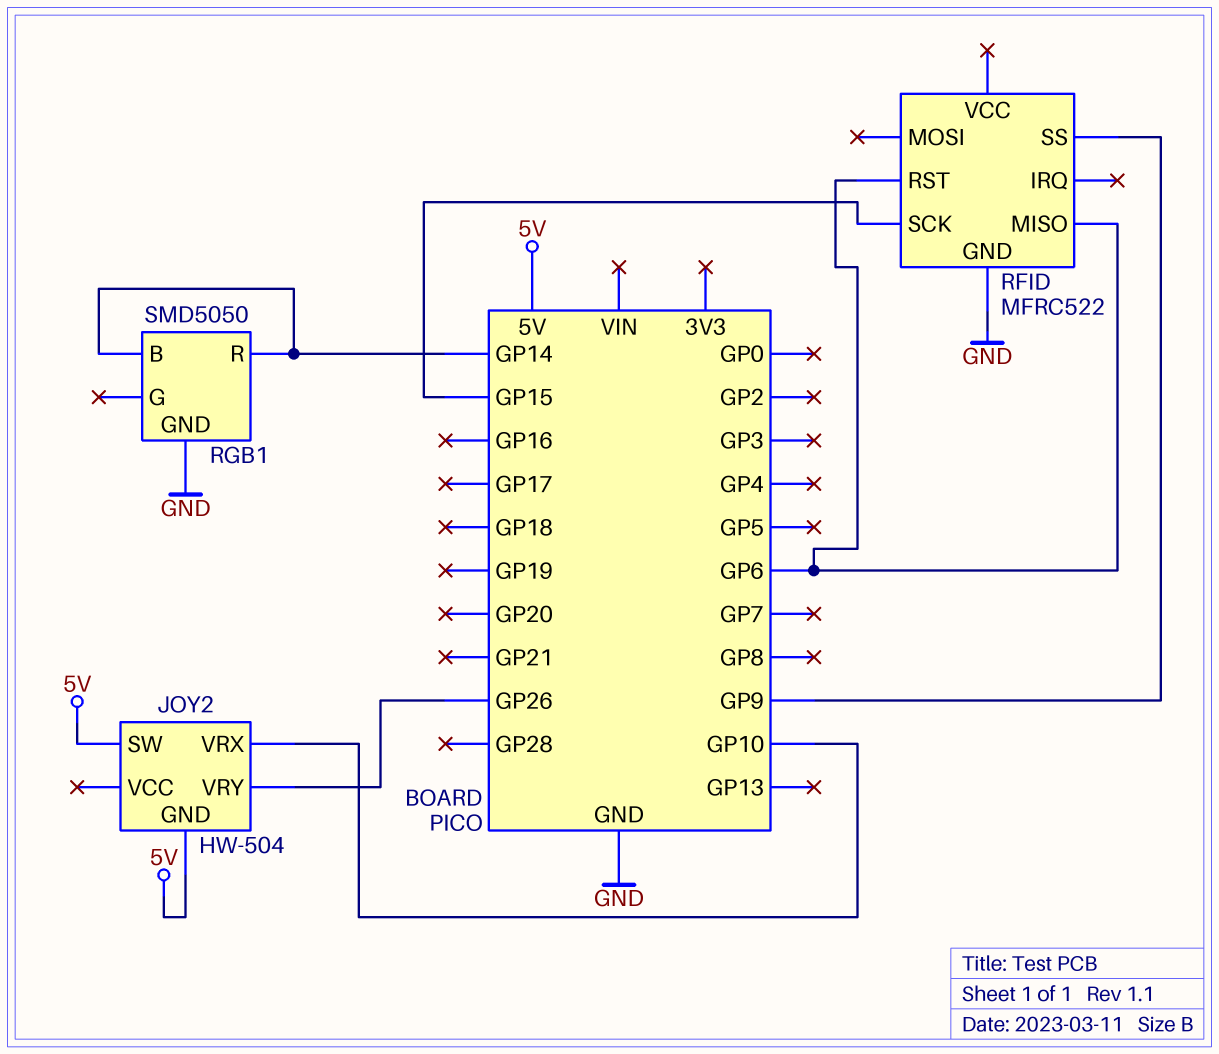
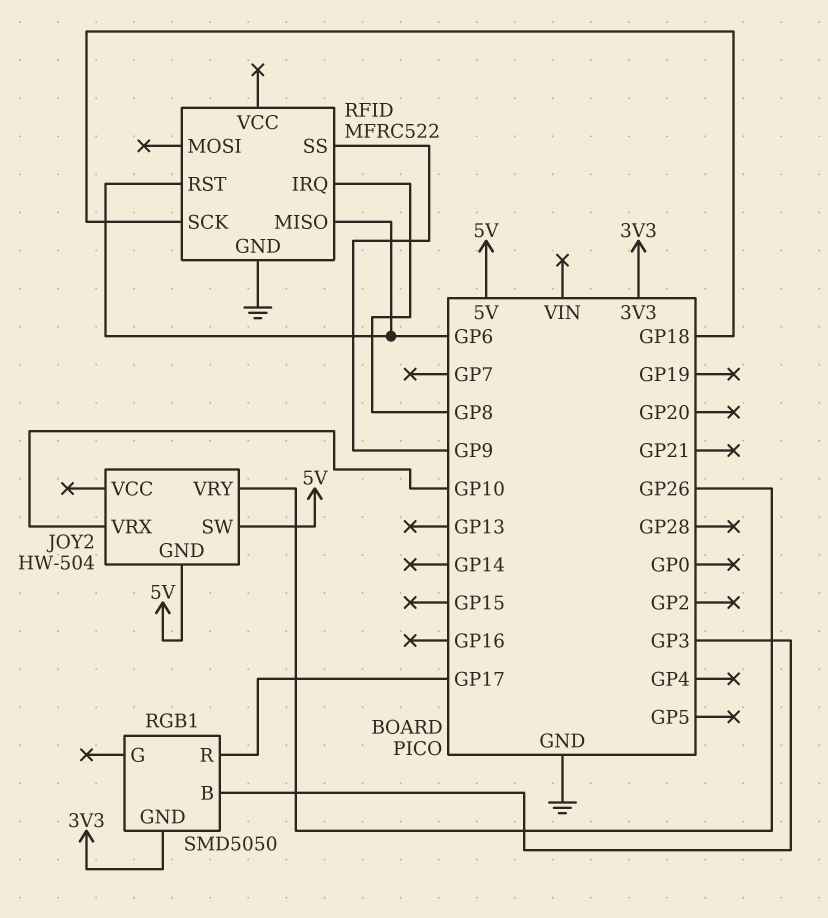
RFID pin IRQ: none -> GP8
RFID pin SCK: GP15 -> GP18
RGB1 pin B: GP14 -> GP3
RGB1 pin GND: GND -> 3V3
RGB1 pin R: GP14 -> GP17

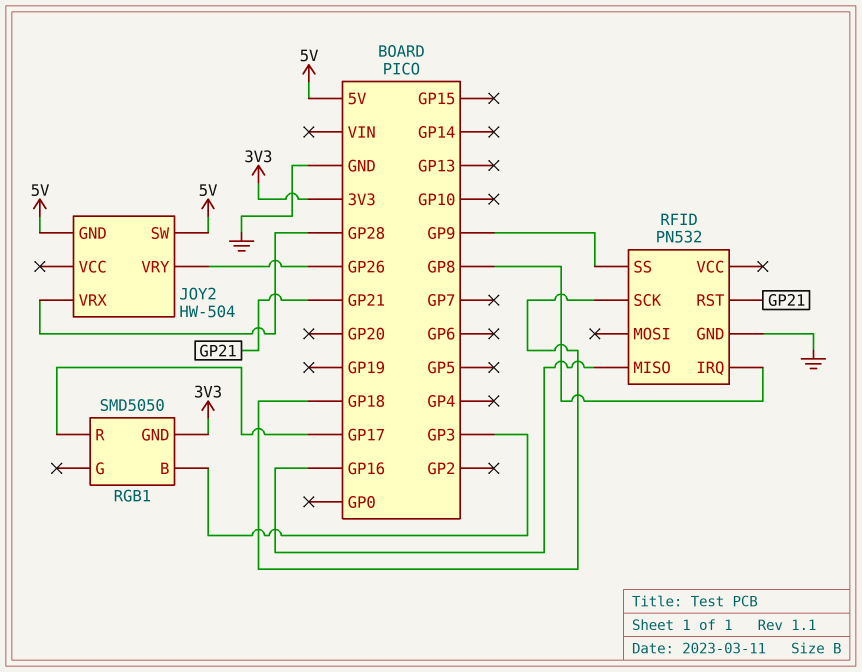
JOY2 pin VRX: GP10 -> GP28
RFID: MFRC522 -> PN532
RFID pin MISO: GP6 -> GP16
RFID pin RST: GP6 -> GP21

